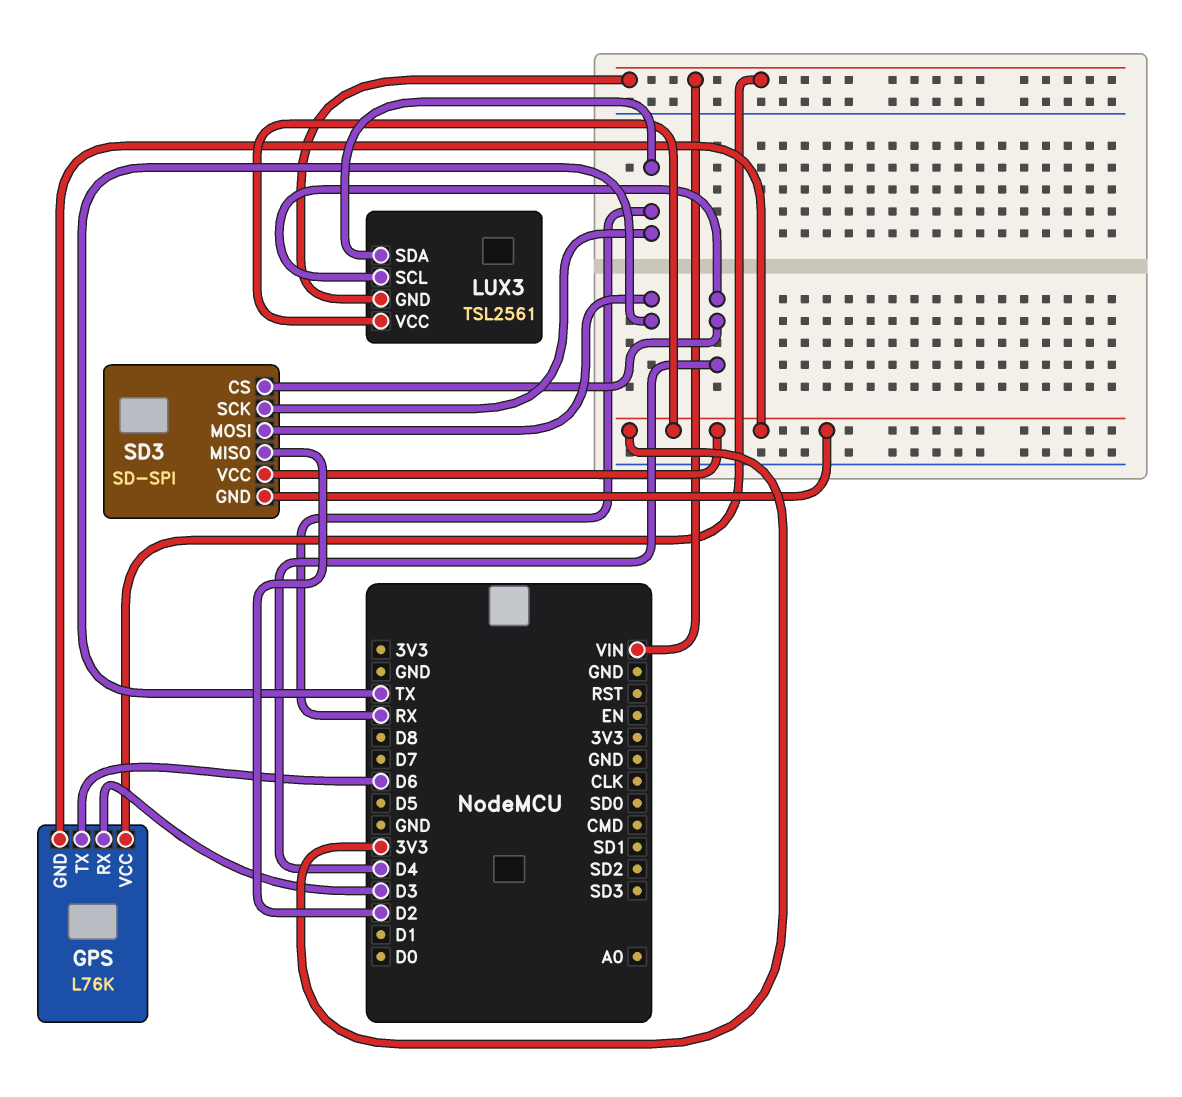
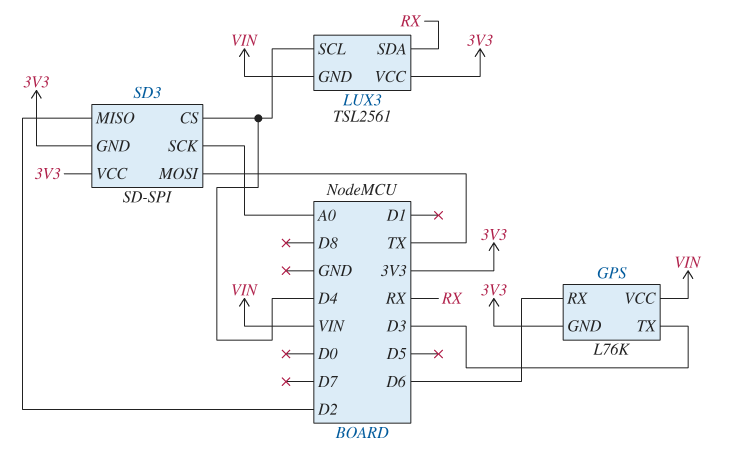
GPS pin RX: D3 -> D6
GPS pin TX: D6 -> D3
SD3 pin SCK: RX -> A0

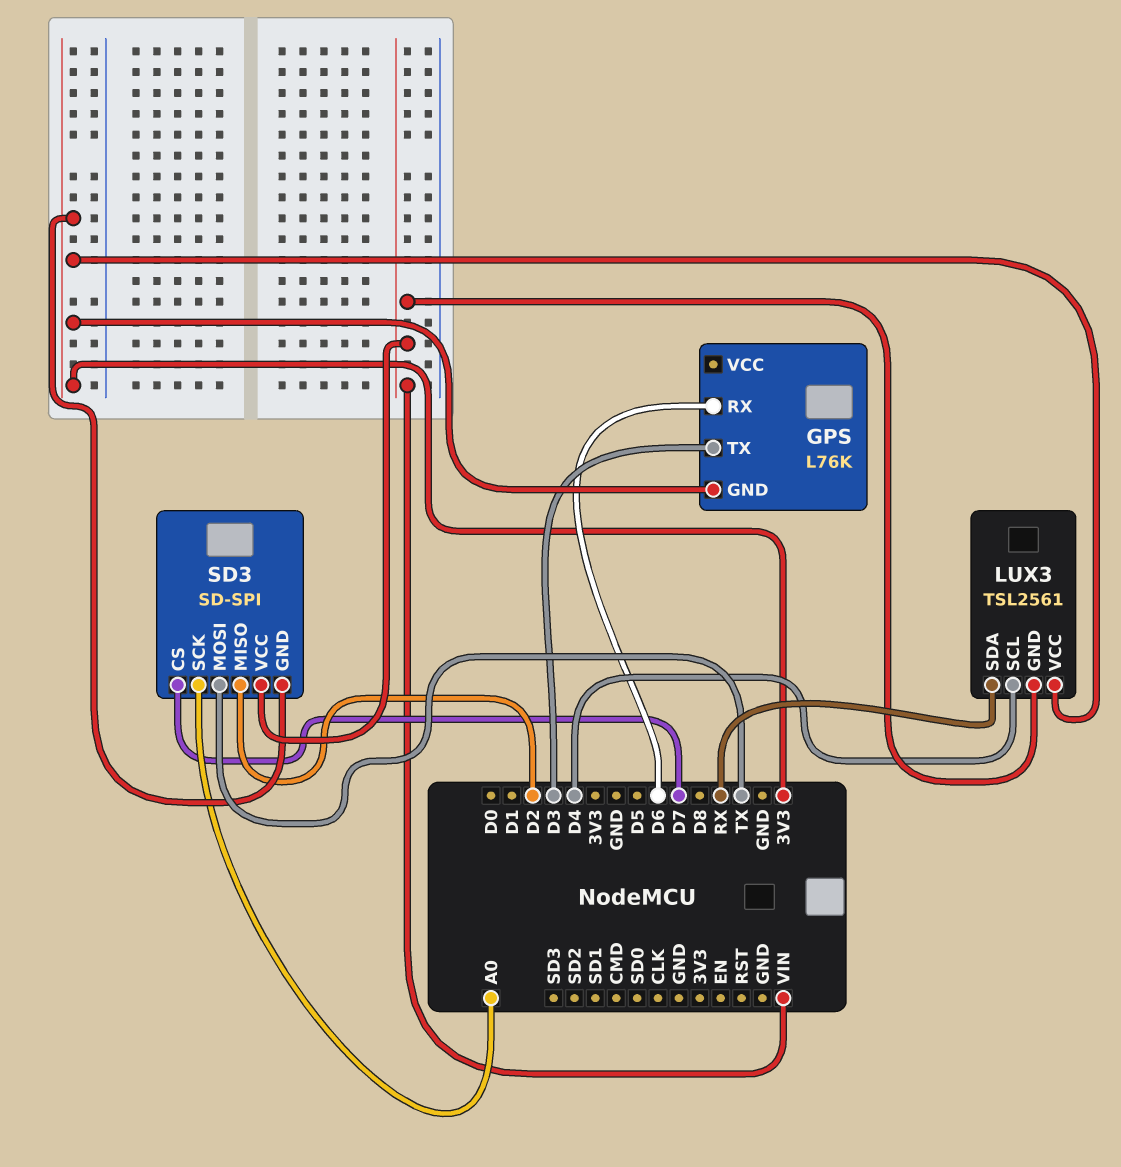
GPS pin VCC: VIN -> none
SD3 pin CS: D4 -> D7
SD3 pin VCC: 3V3 -> VIN

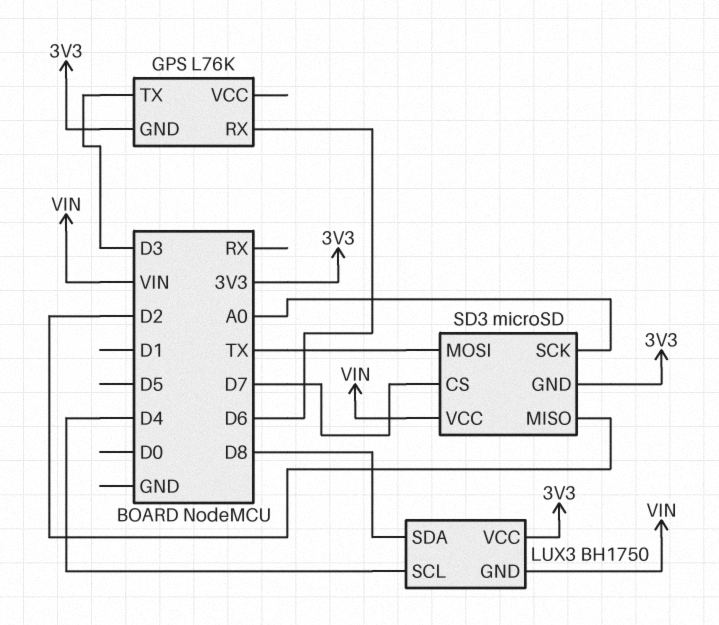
LUX3: TSL2561 -> BH1750
LUX3 pin SDA: RX -> D8
SD3: SD-SPI -> microSD

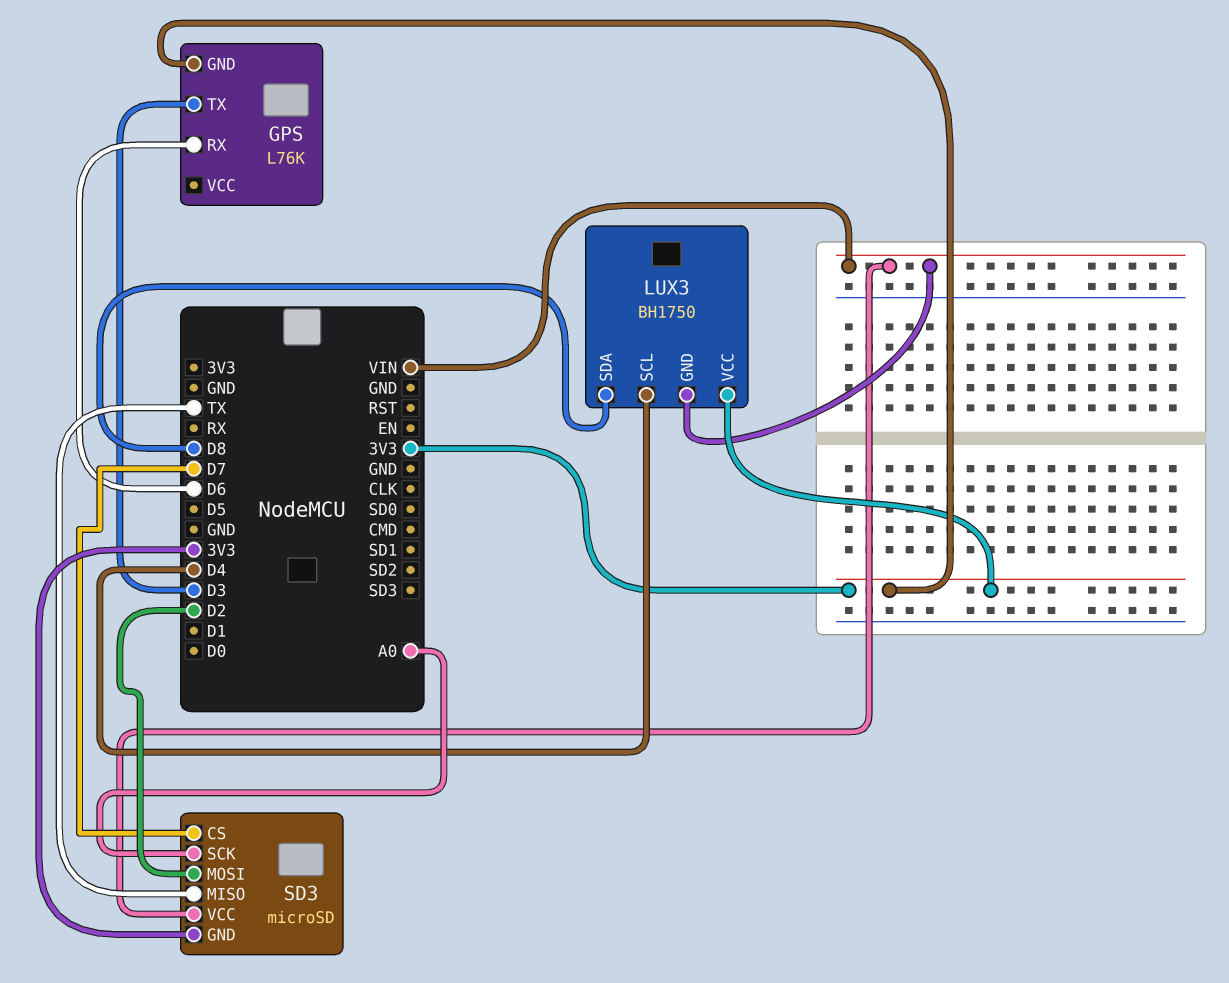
SD3 pin MISO: D2 -> TX
SD3 pin MOSI: TX -> D2

